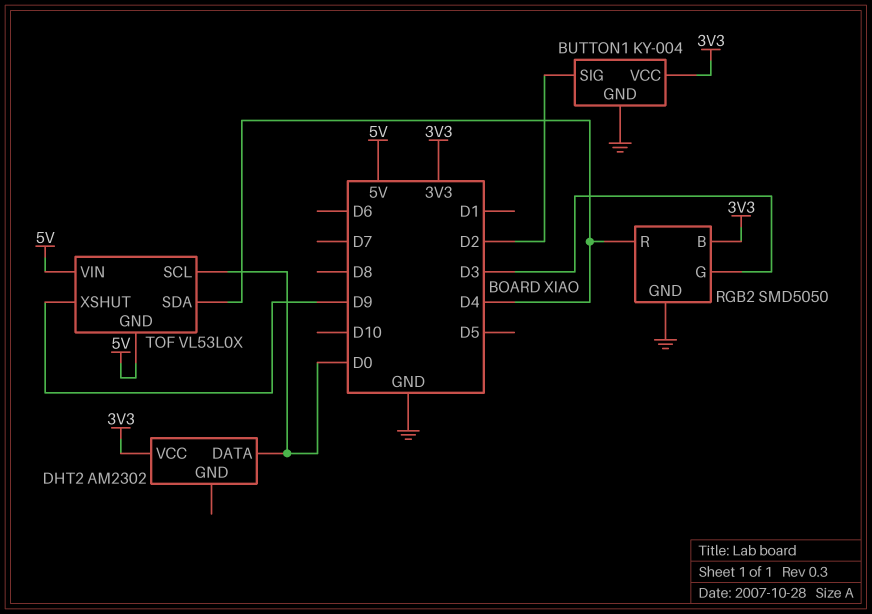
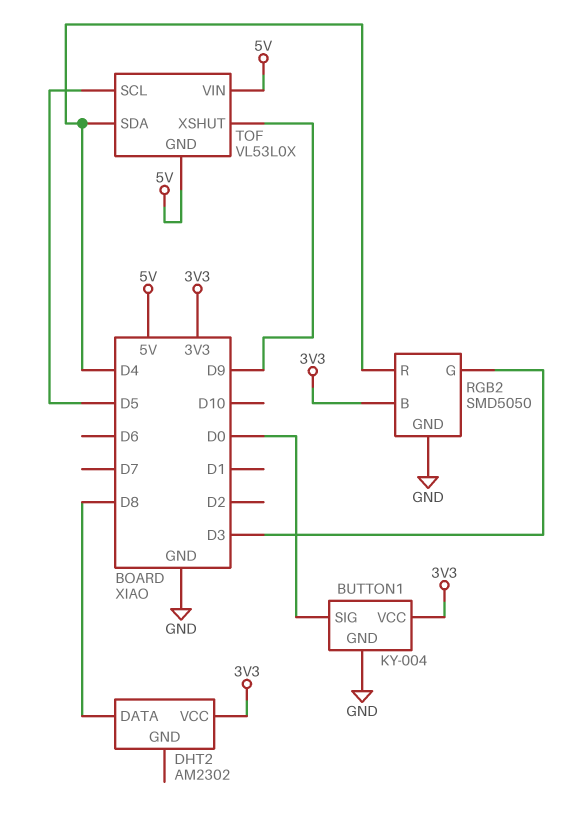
BUTTON1 pin SIG: D2 -> D0
DHT2 pin DATA: D0 -> D8
TOF pin SCL: D0 -> D5

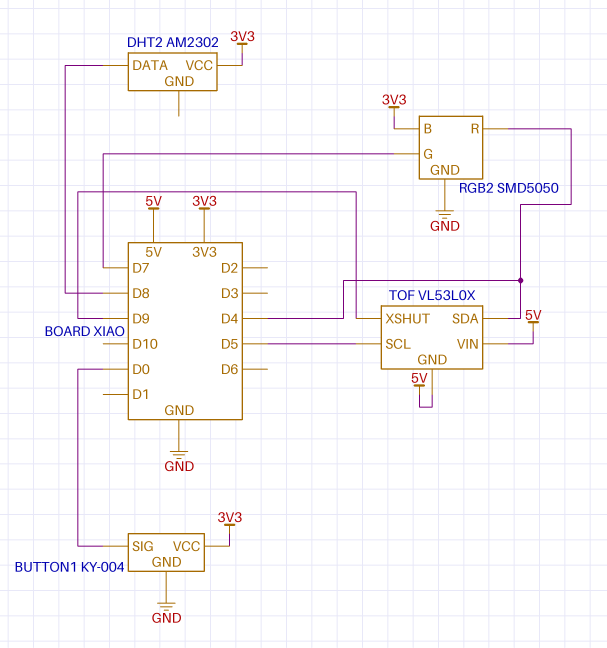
RGB2 pin G: D3 -> D7

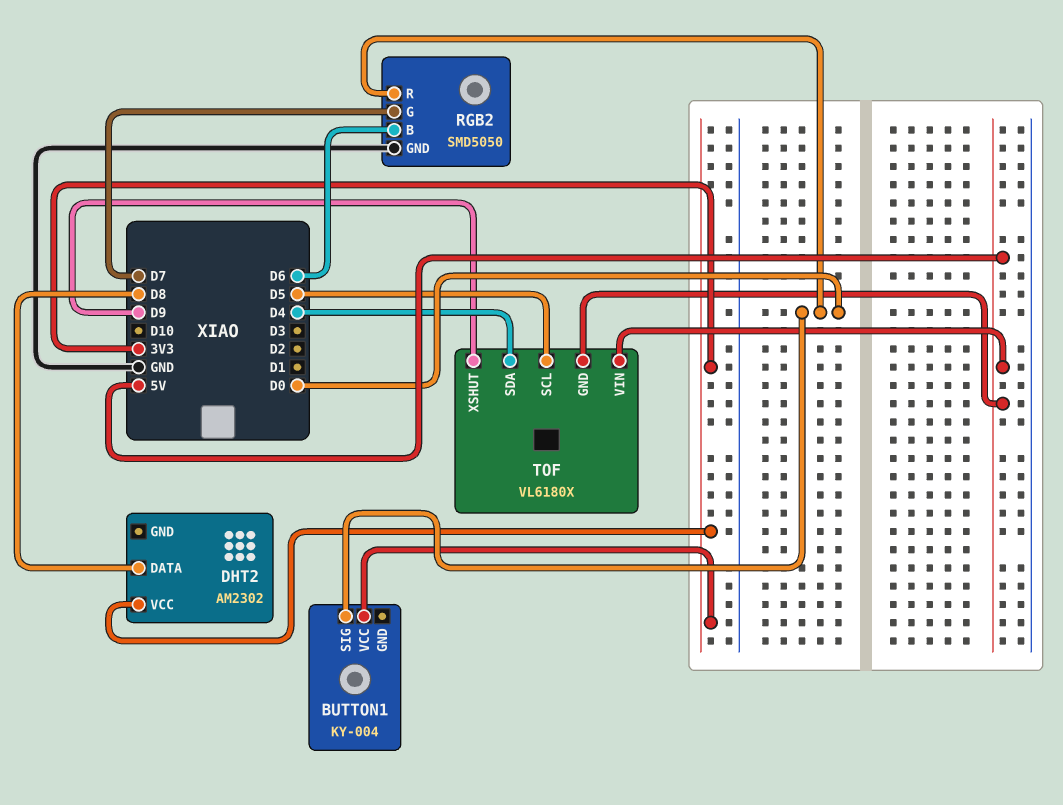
BUTTON1 pin GND: GND -> none
RGB2 pin B: 3V3 -> D6
RGB2 pin R: D4 -> D0
TOF: VL53L0X -> VL6180X

